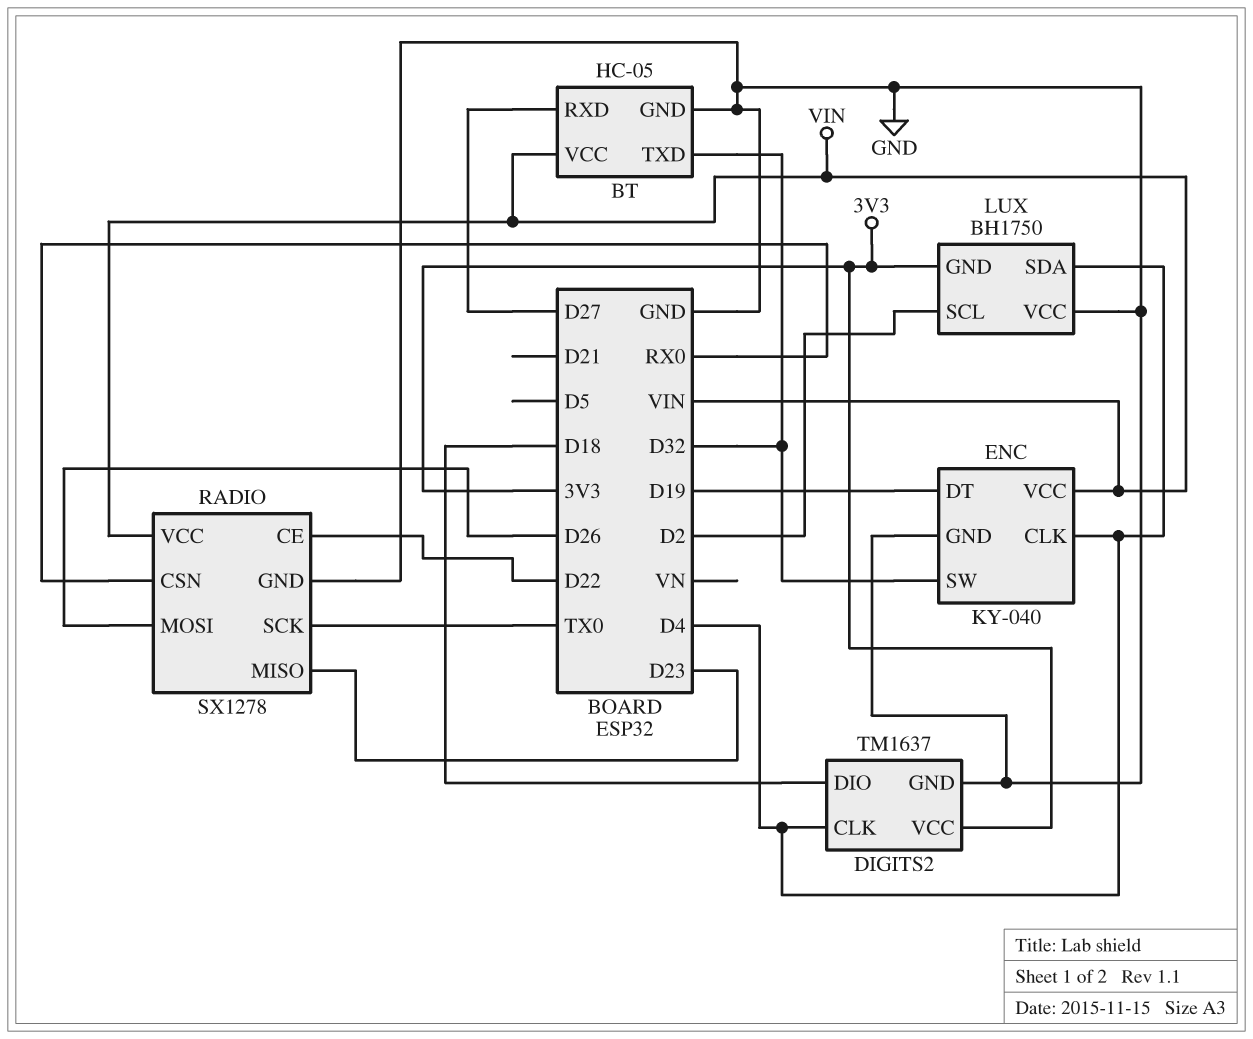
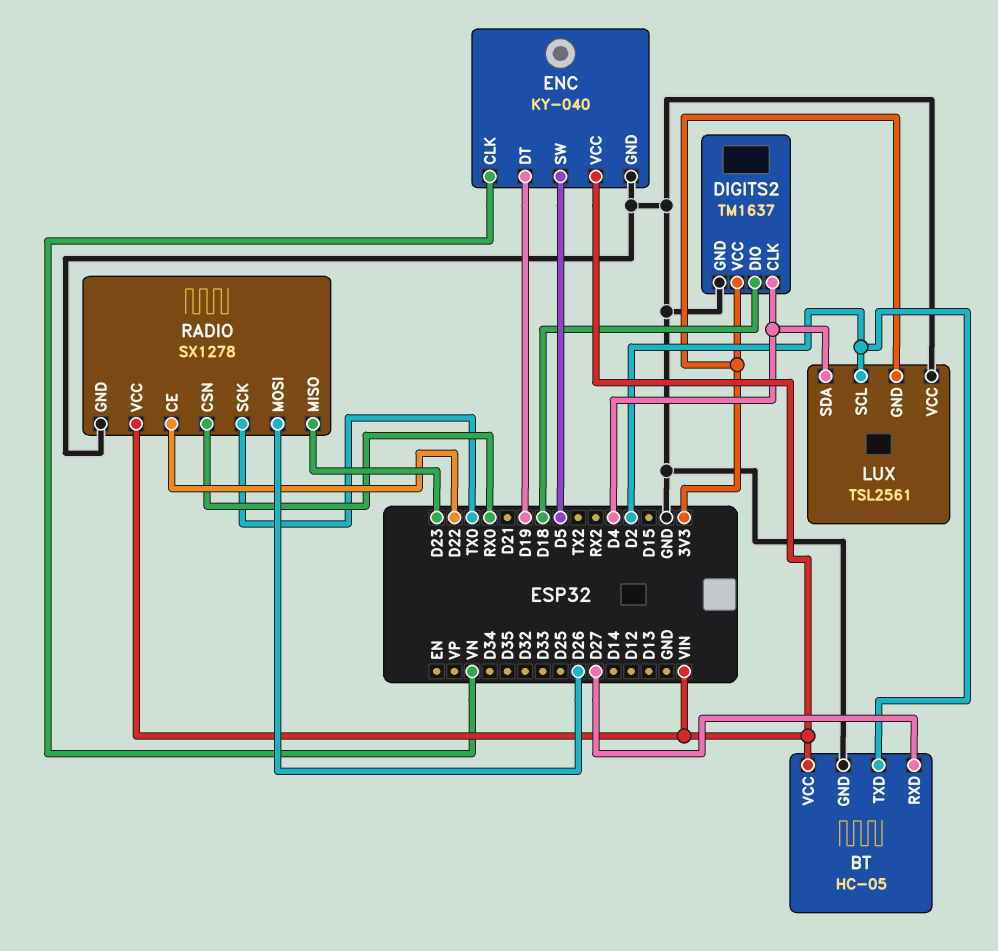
BT pin TXD: D32 -> D2
ENC pin CLK: D4 -> VN
ENC pin SW: D32 -> D5
LUX: BH1750 -> TSL2561

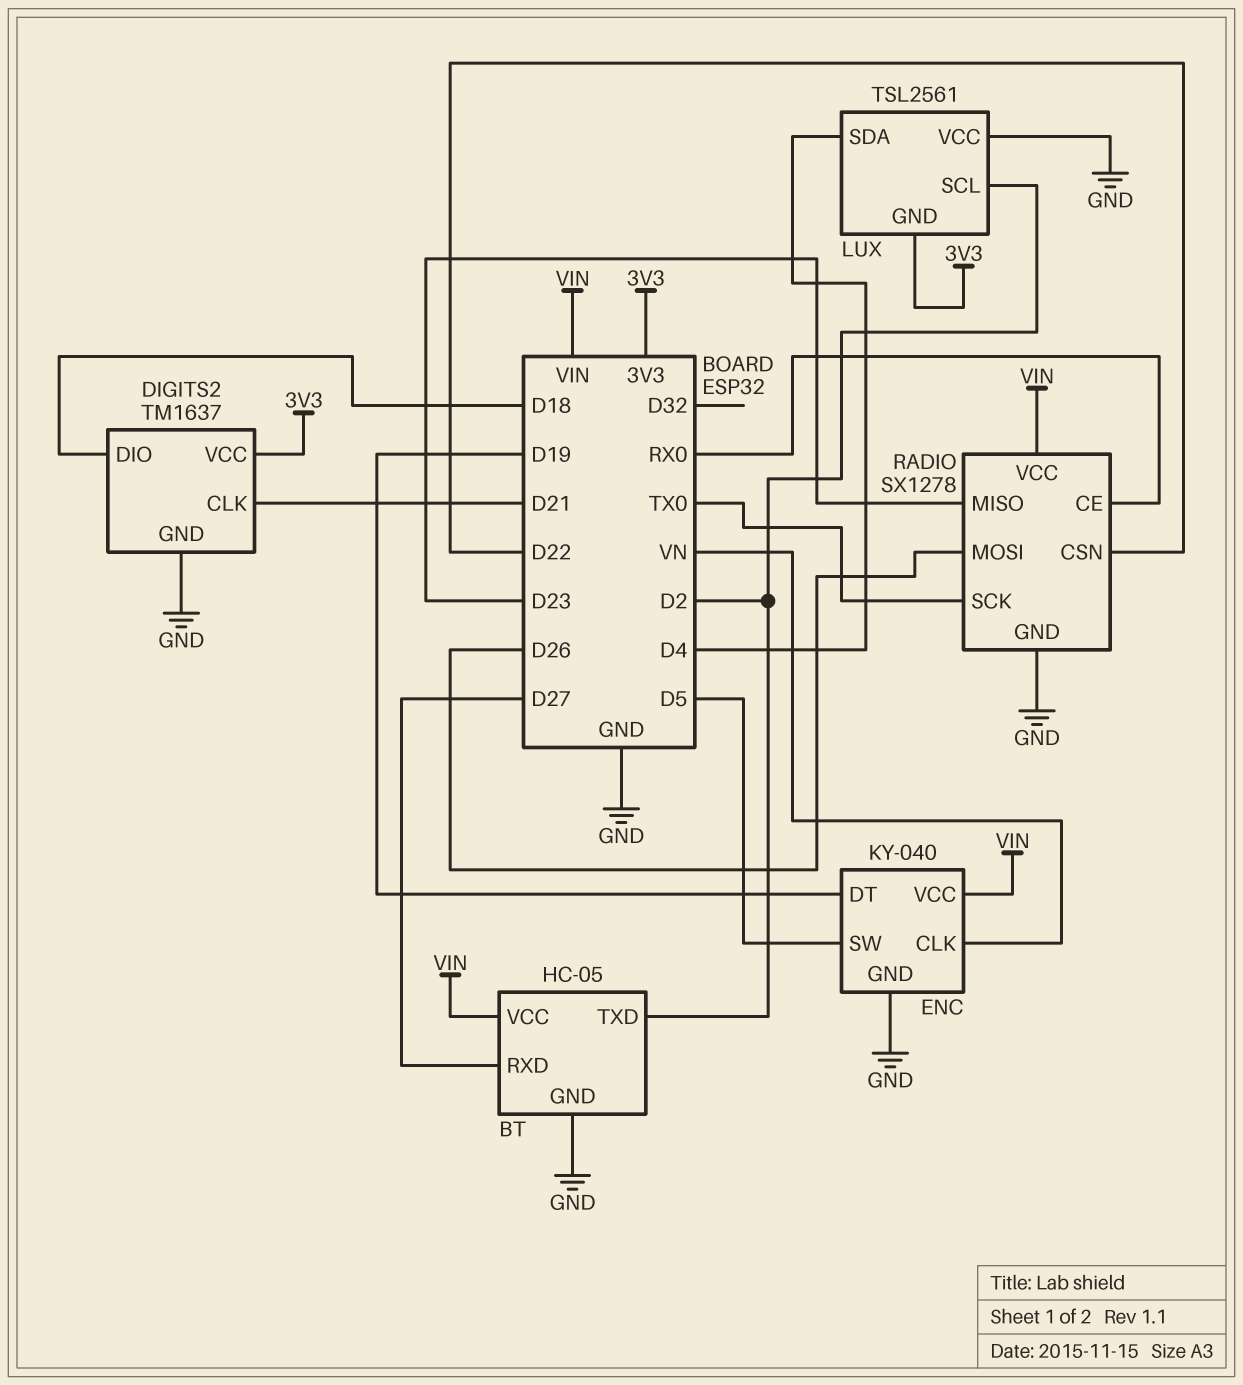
DIGITS2 pin CLK: D4 -> D21
RADIO pin CE: D22 -> RX0
RADIO pin CSN: RX0 -> D22

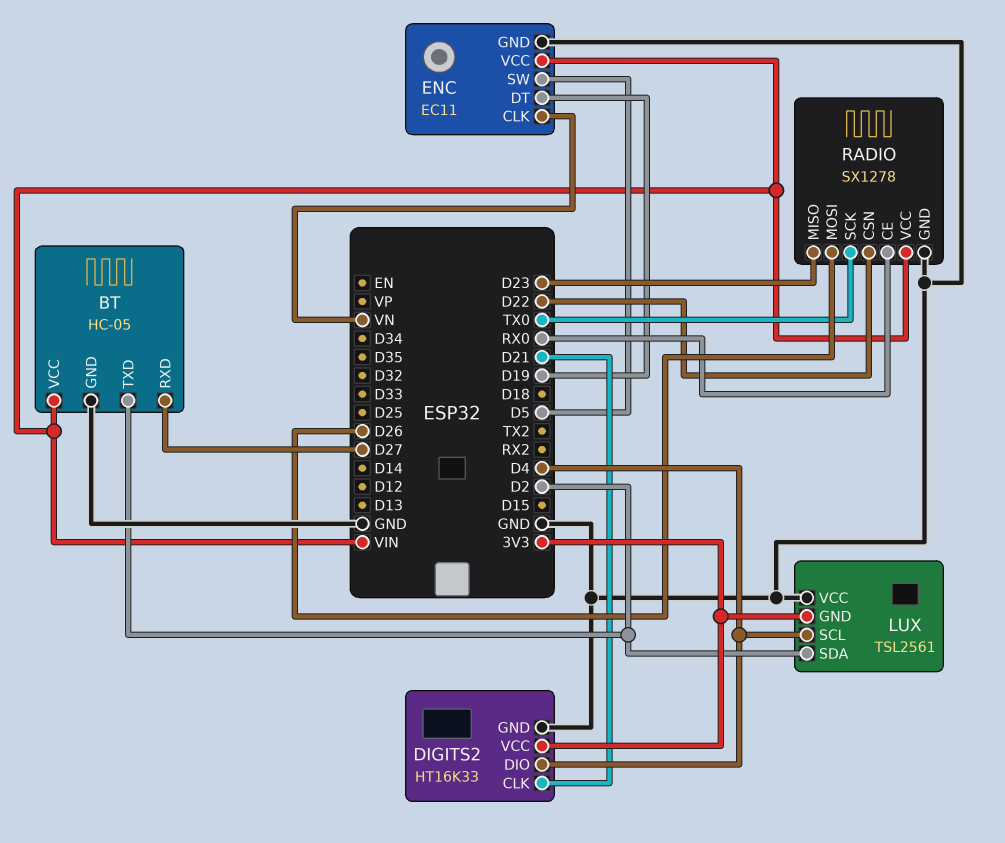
DIGITS2: TM1637 -> HT16K33
DIGITS2 pin DIO: D18 -> D4
ENC: KY-040 -> EC11
LUX pin SCL: D2 -> D4
LUX pin SDA: D4 -> D2

